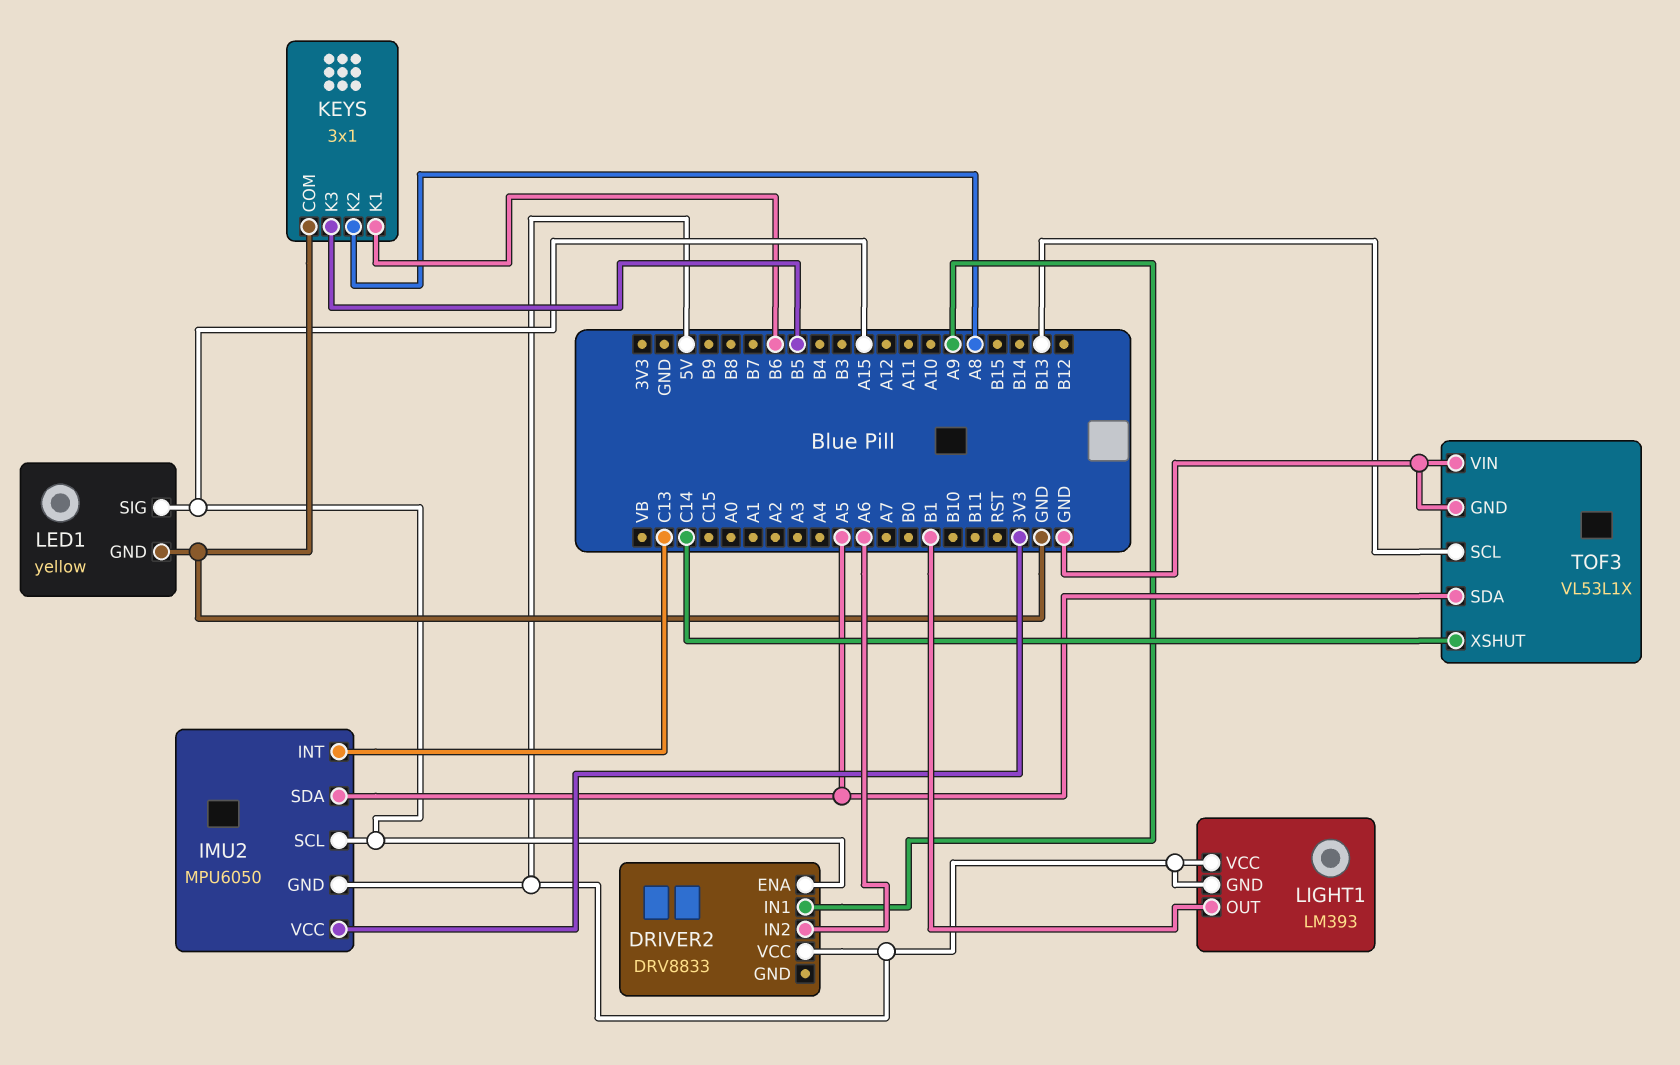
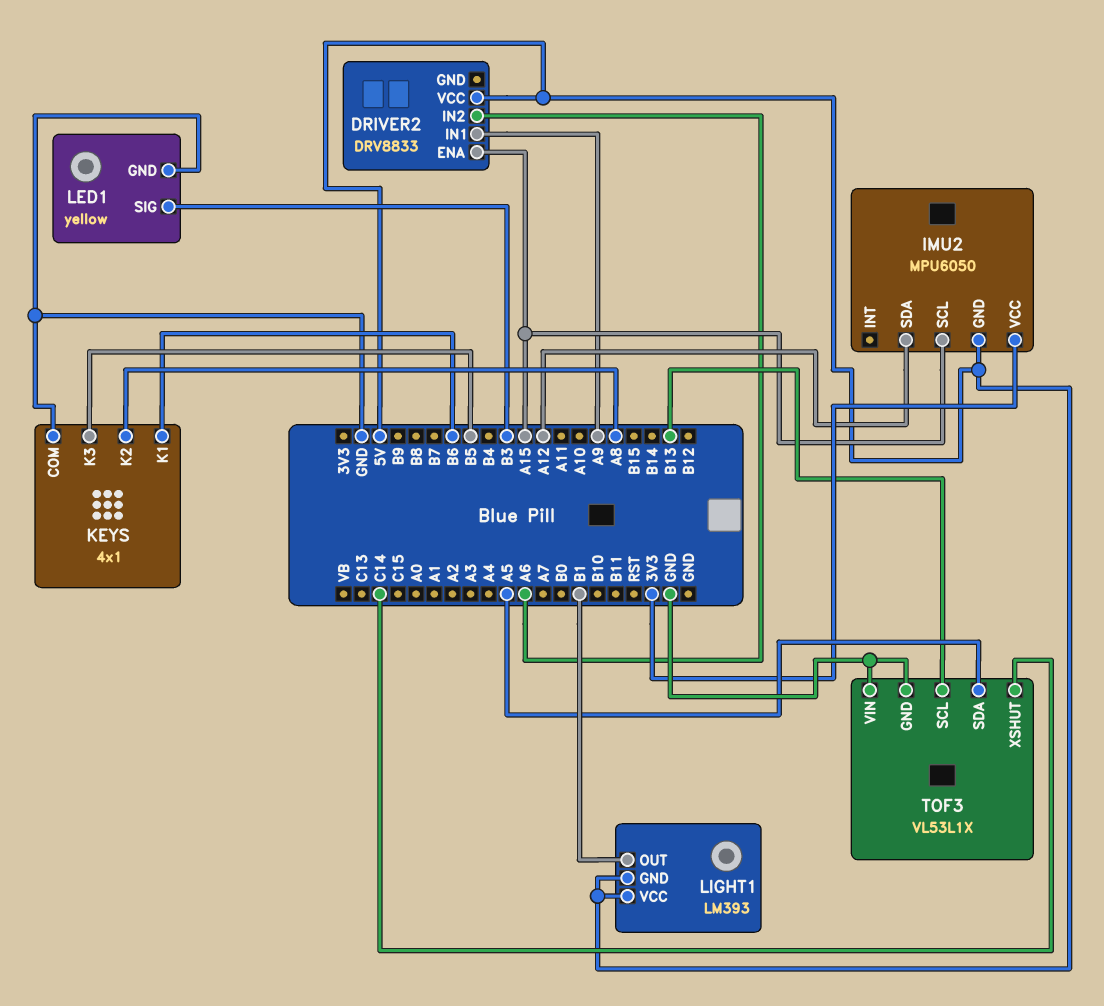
IMU2 pin INT: C13 -> none
IMU2 pin SDA: A5 -> A12
KEYS: 3x1 -> 4x1
LED1 pin SIG: A15 -> B3

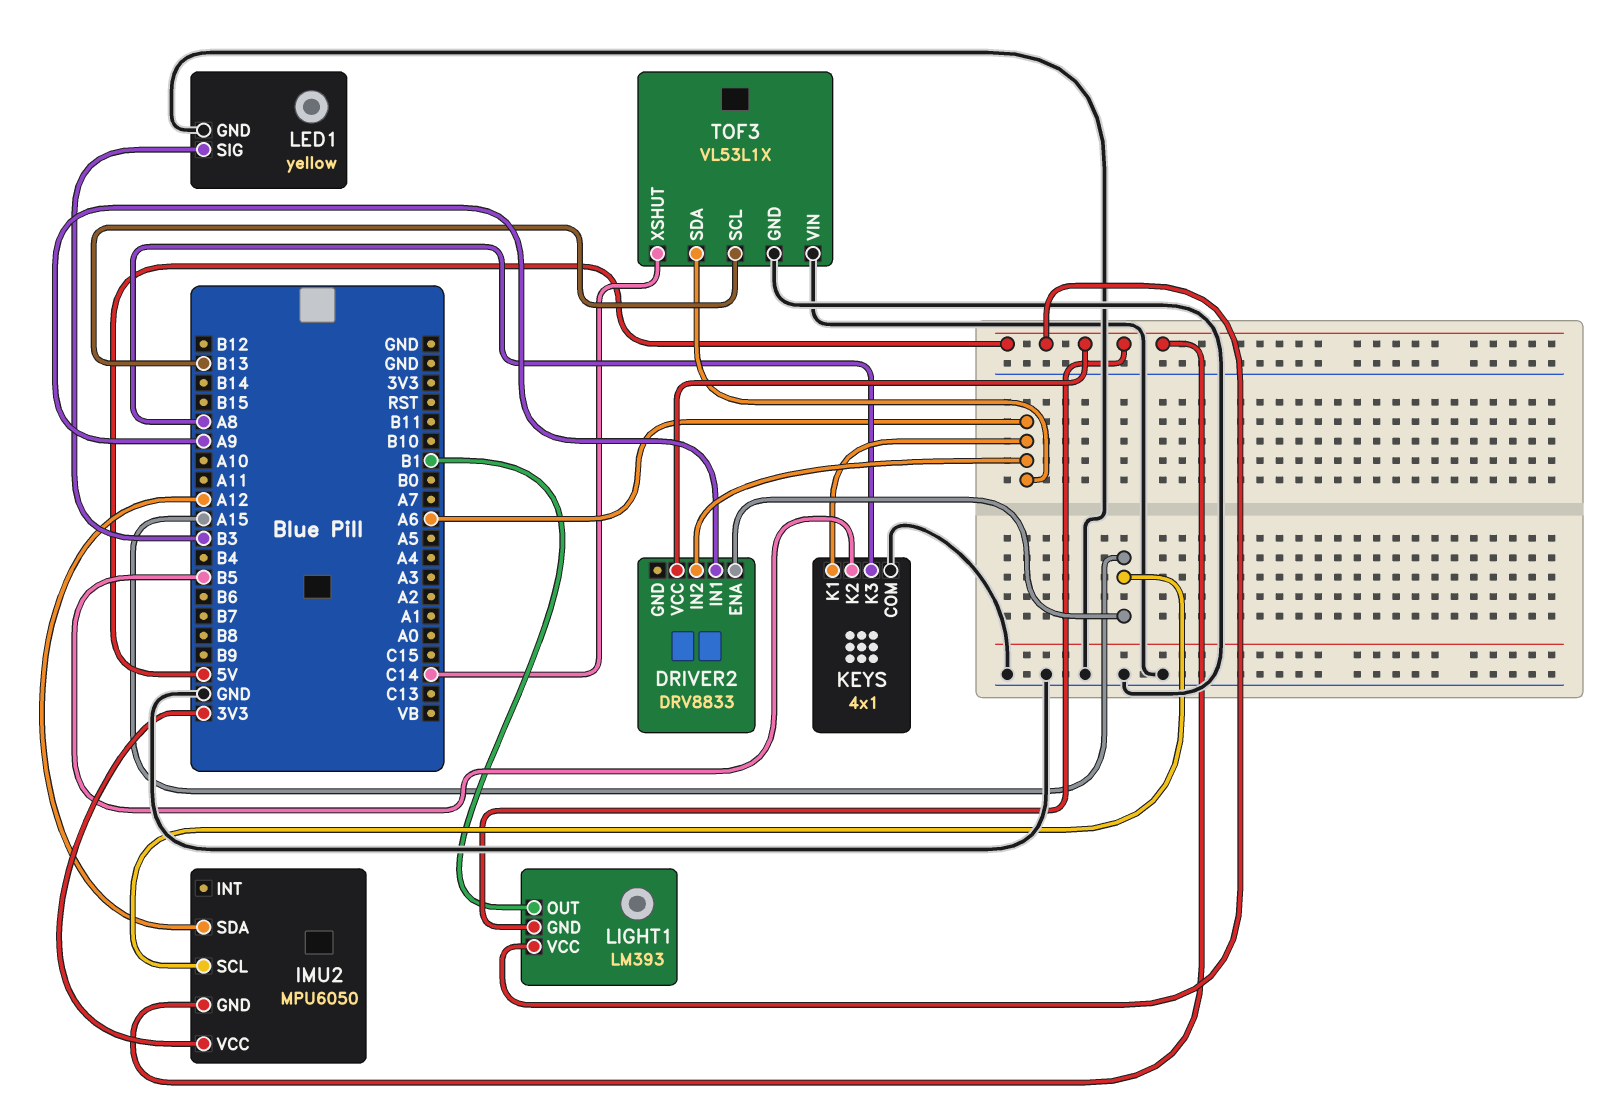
KEYS pin K1: B6 -> A6
KEYS pin K2: A8 -> B5
KEYS pin K3: B5 -> A8
TOF3 pin SDA: A5 -> A6

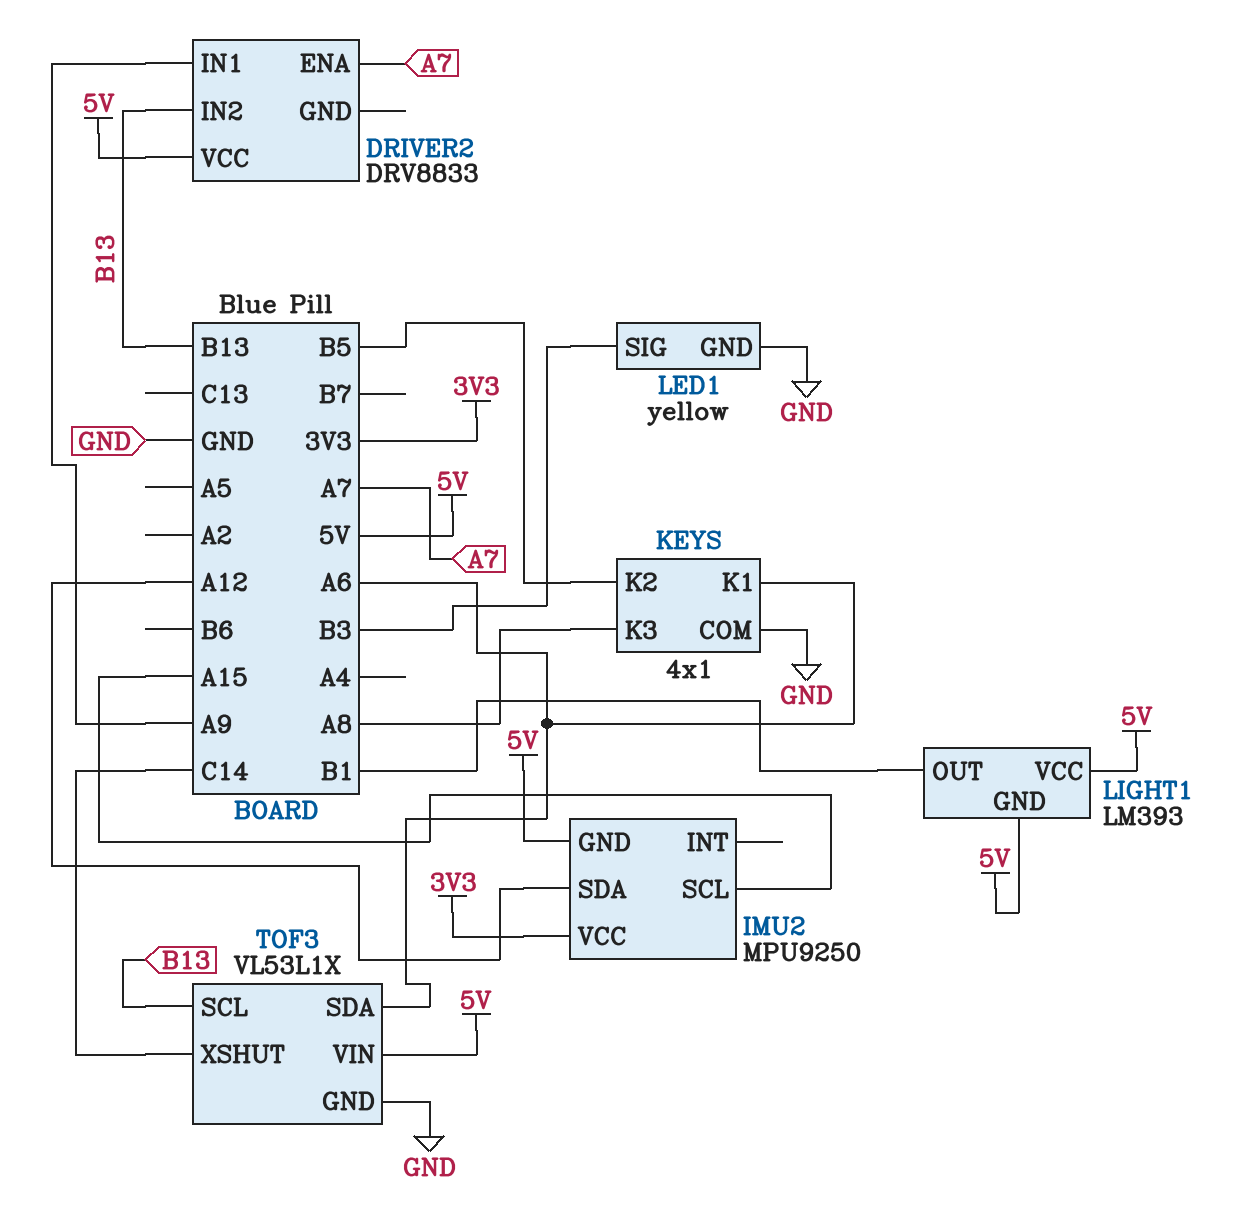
DRIVER2 pin ENA: A15 -> A7
DRIVER2 pin IN2: A6 -> B13
IMU2: MPU6050 -> MPU9250
TOF3 pin VIN: GND -> 5V

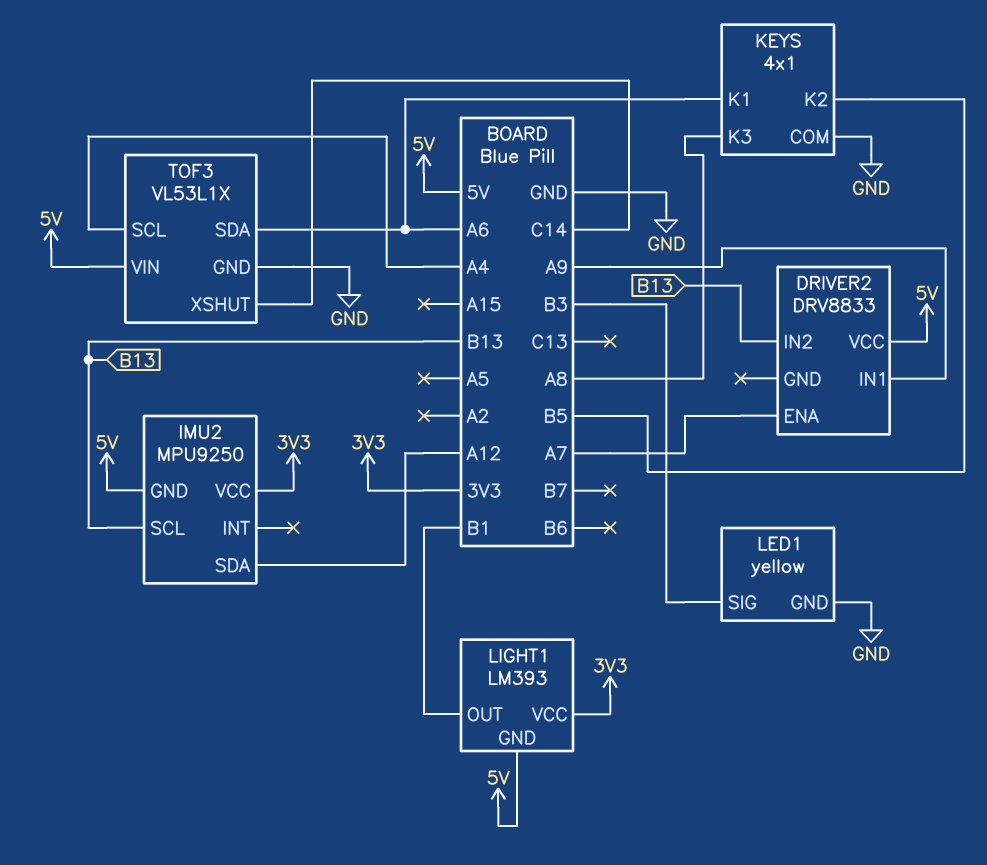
IMU2 pin SCL: A15 -> B13
LIGHT1 pin VCC: 5V -> 3V3
TOF3 pin SCL: B13 -> A4

